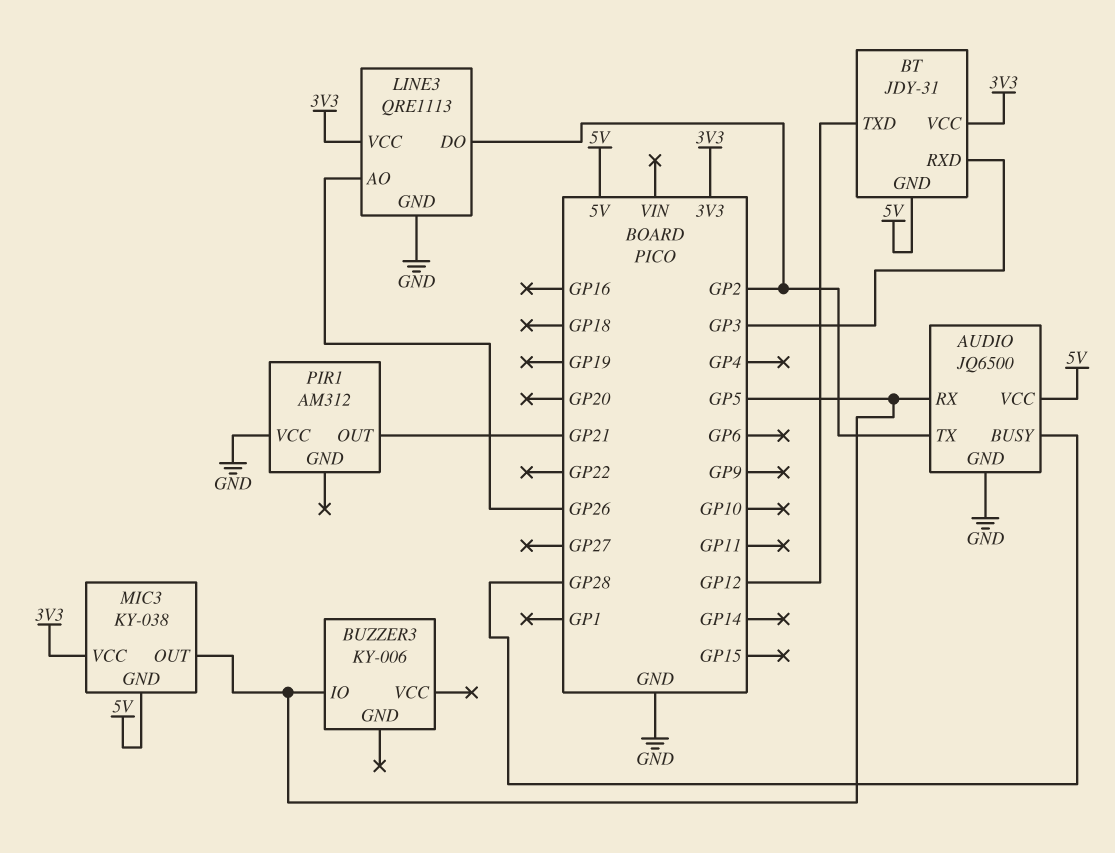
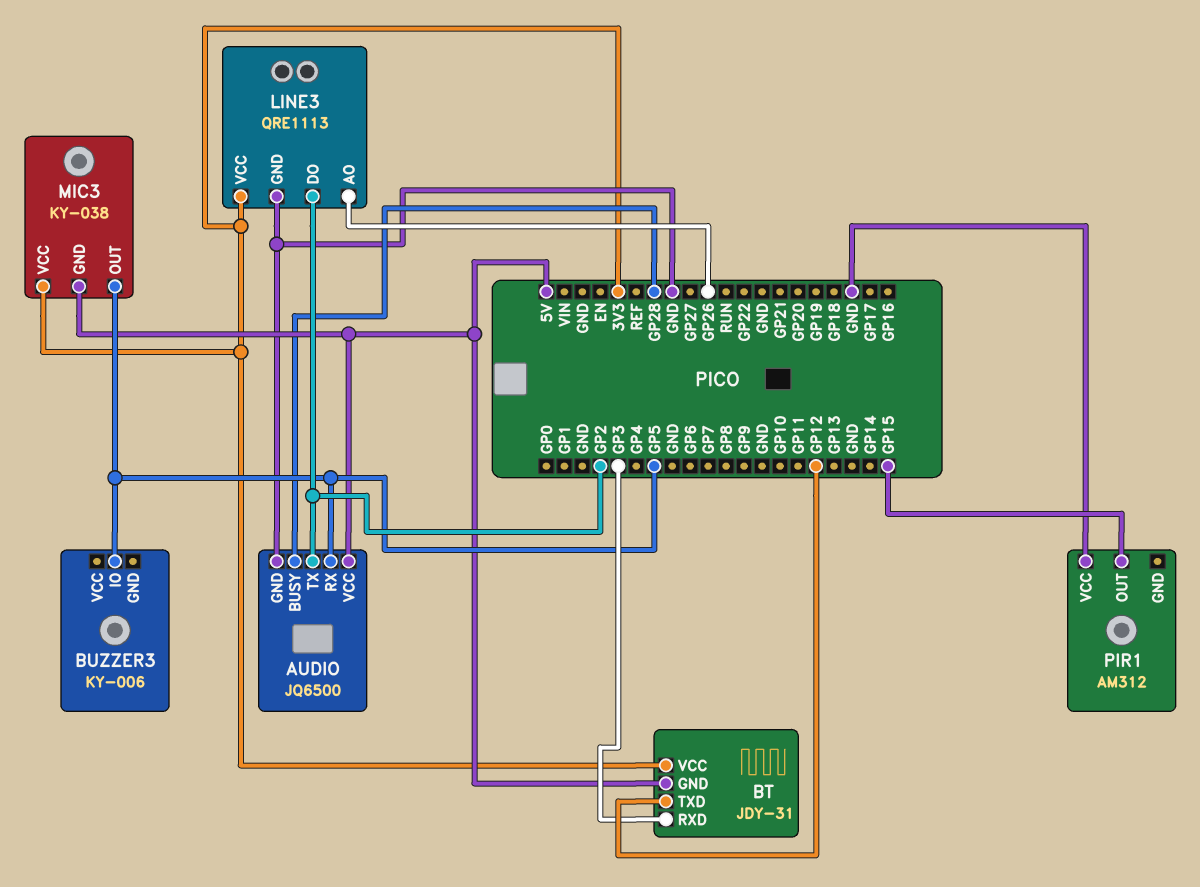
PIR1 pin OUT: GP21 -> GP15

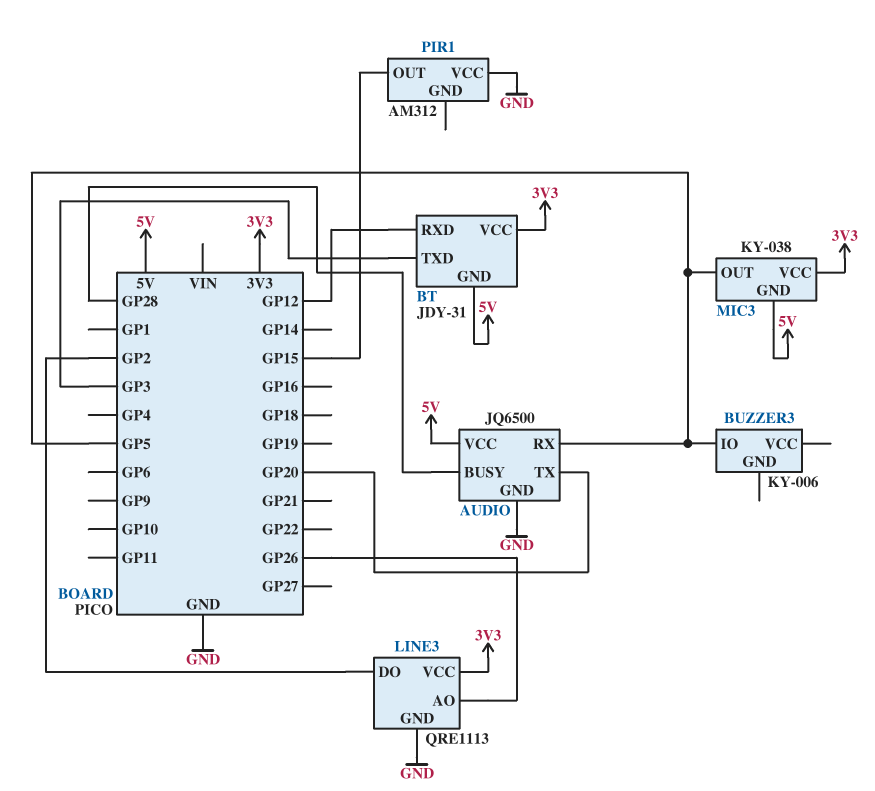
AUDIO pin TX: GP2 -> GP20
BT pin RXD: GP3 -> GP12
BT pin TXD: GP12 -> GP3

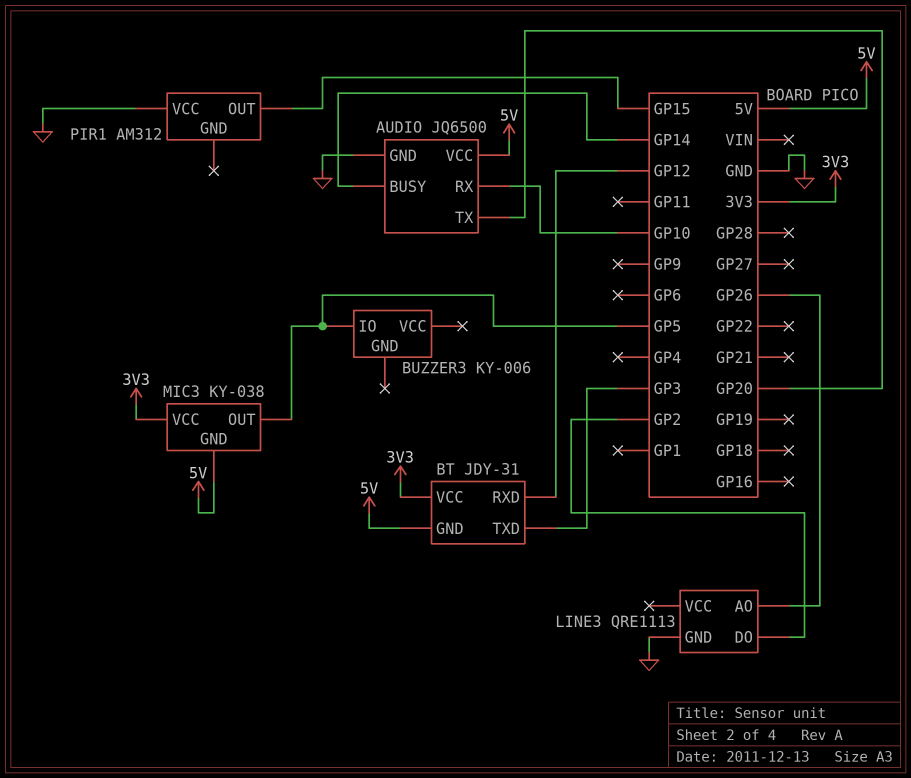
AUDIO pin BUSY: GP28 -> GP14
AUDIO pin RX: GP5 -> GP10
LINE3 pin VCC: 3V3 -> none

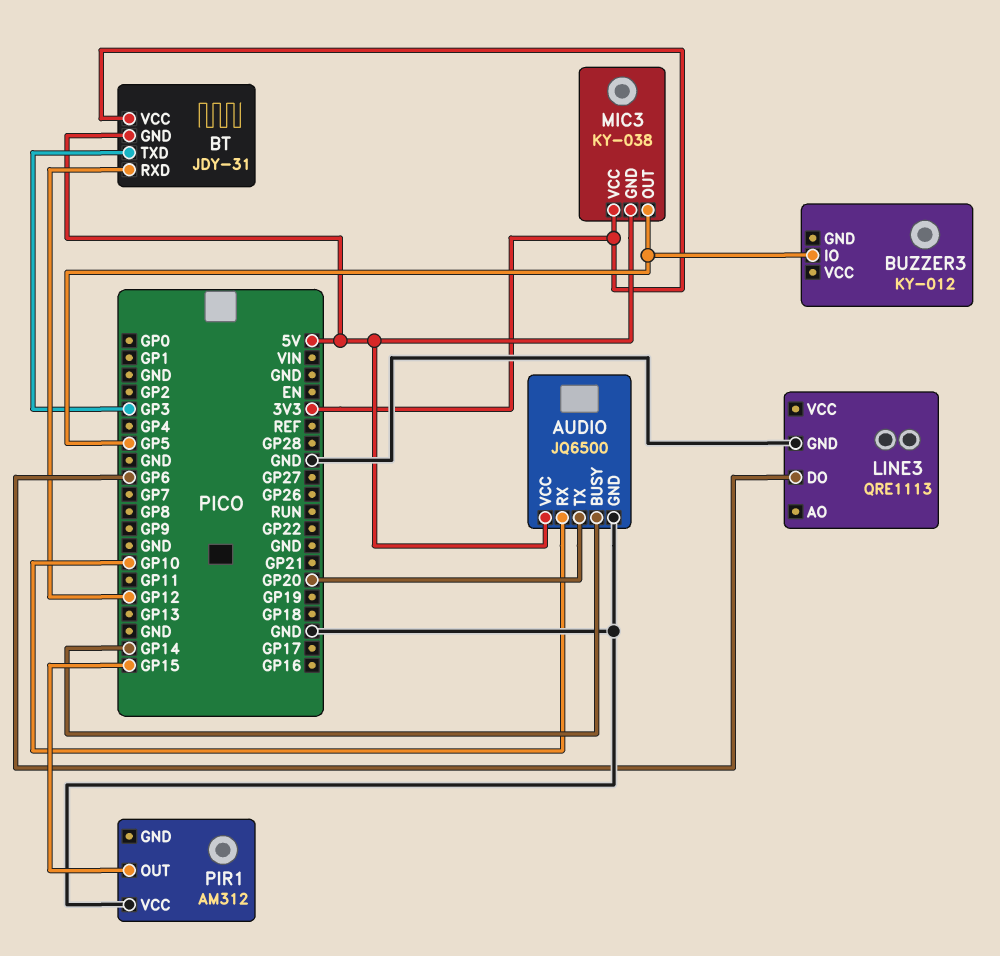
BUZZER3: KY-006 -> KY-012
LINE3 pin AO: GP26 -> none
LINE3 pin DO: GP2 -> GP6

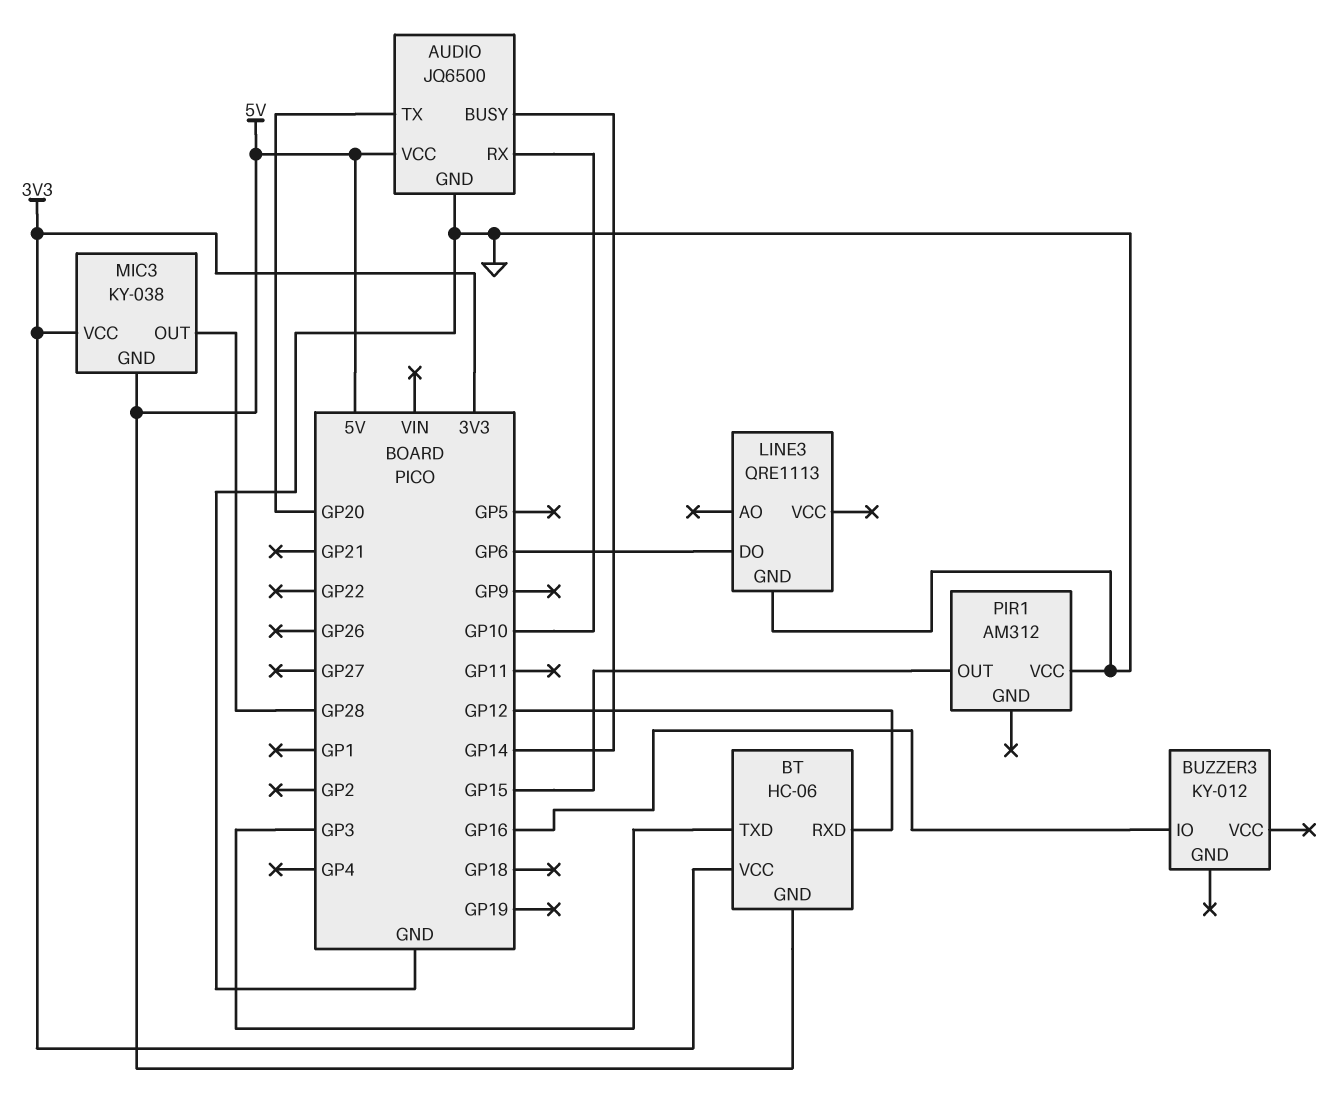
BT: JDY-31 -> HC-06
BUZZER3 pin IO: GP5 -> GP16
MIC3 pin OUT: GP5 -> GP28

